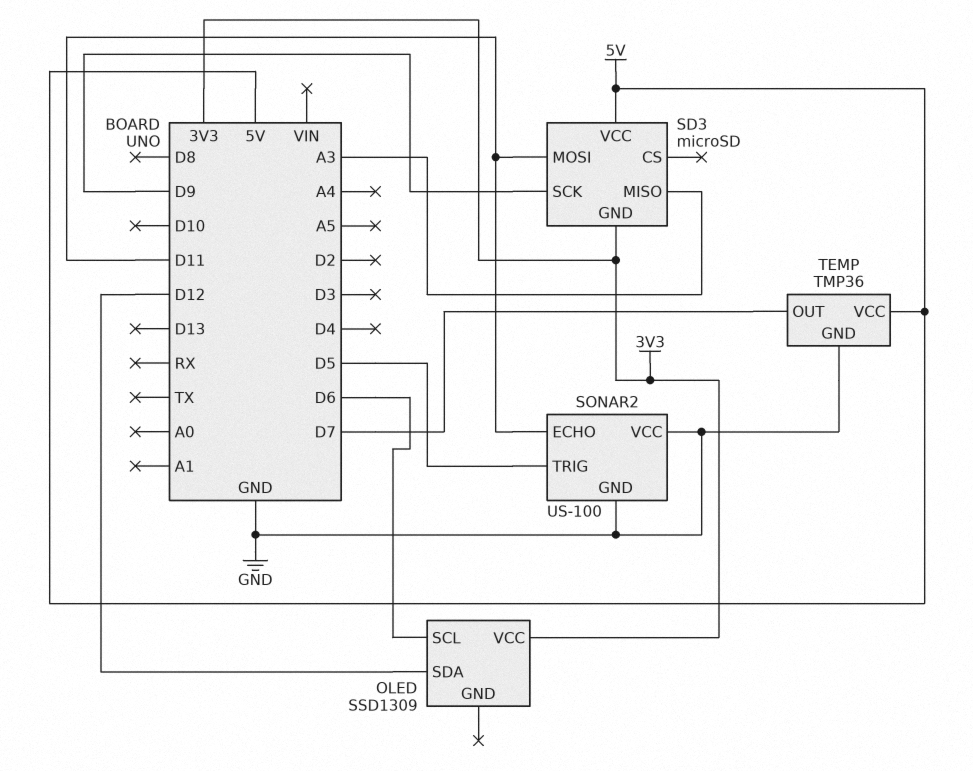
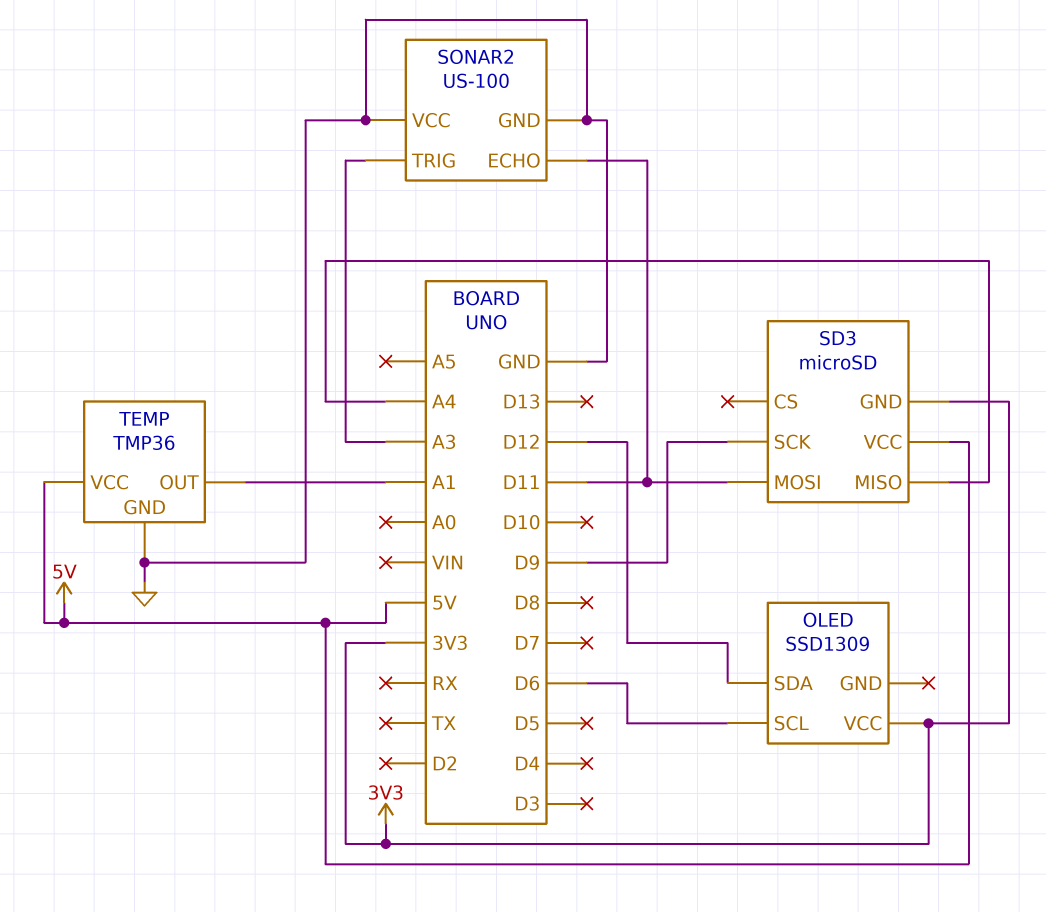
SD3 pin MISO: A3 -> A4
SONAR2 pin TRIG: D5 -> A3
TEMP pin OUT: D7 -> A1

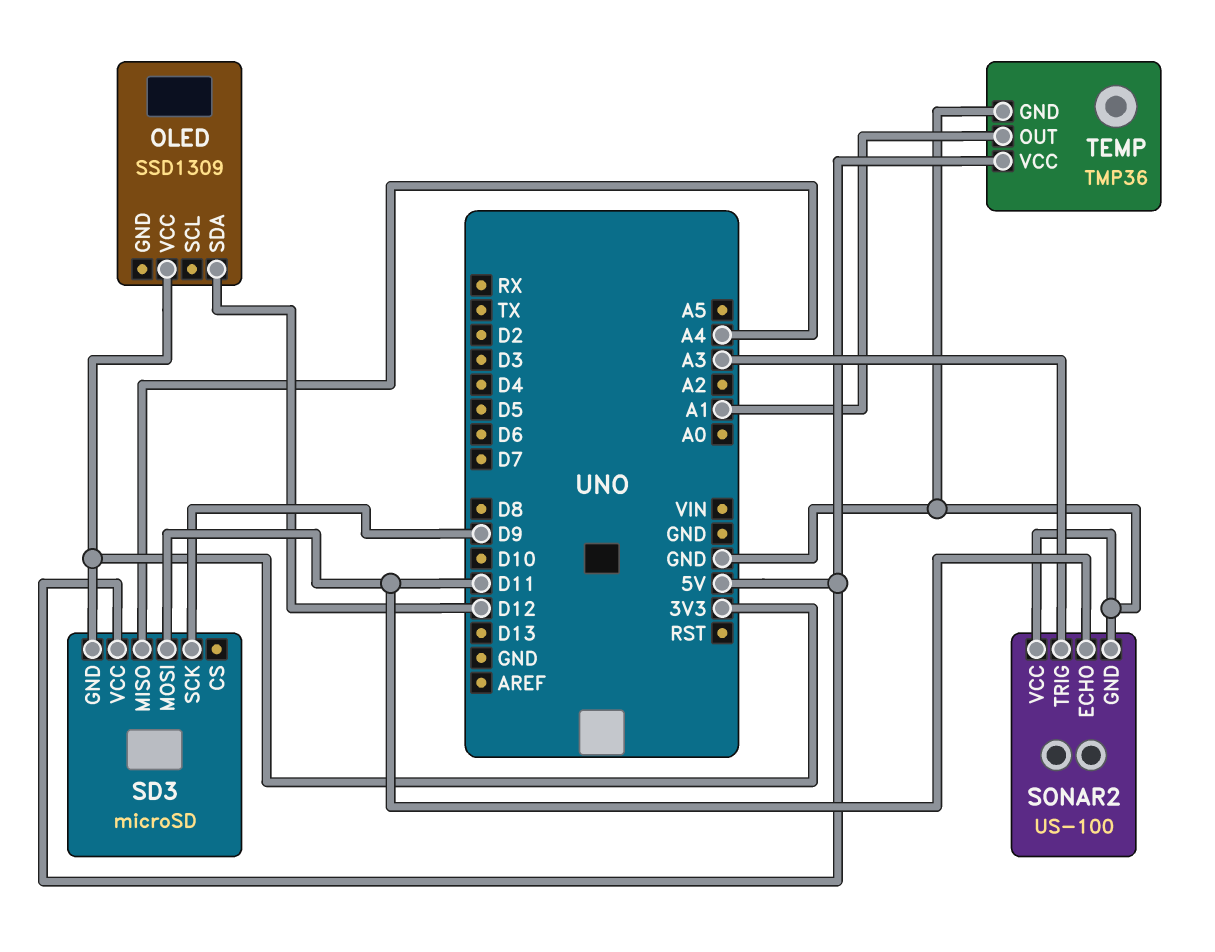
OLED pin SCL: D6 -> none

